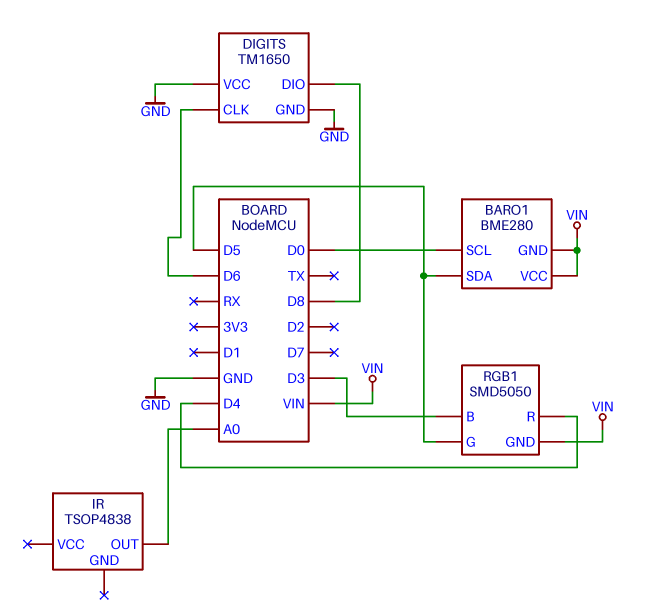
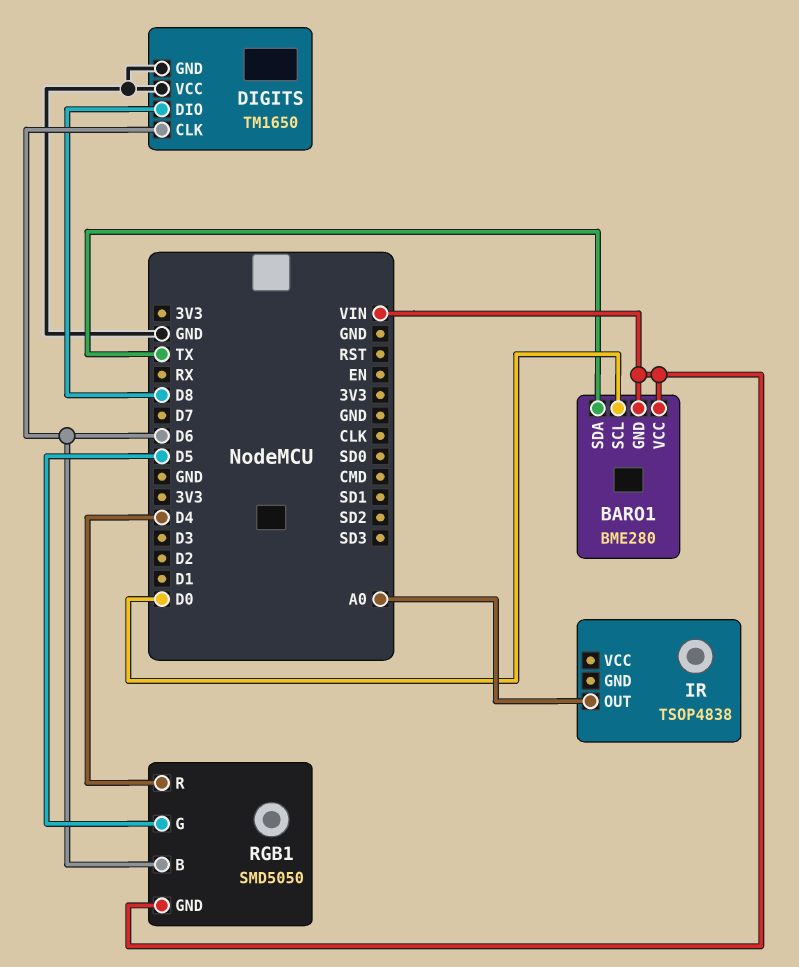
BARO1 pin SDA: D5 -> TX
RGB1 pin B: D3 -> D6

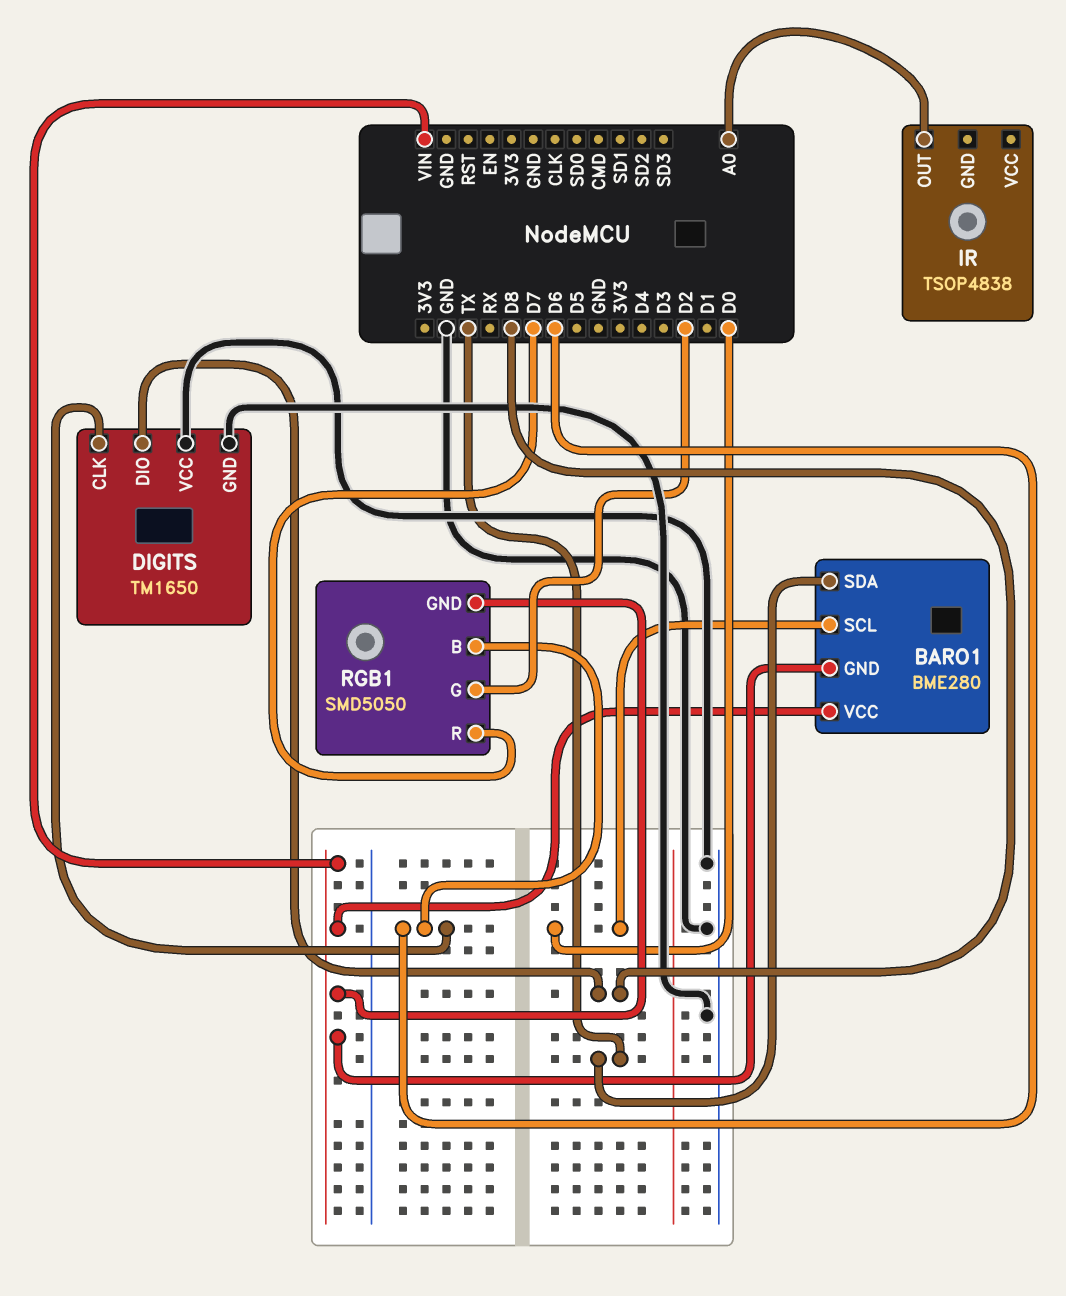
RGB1 pin G: D5 -> D2
RGB1 pin R: D4 -> D7

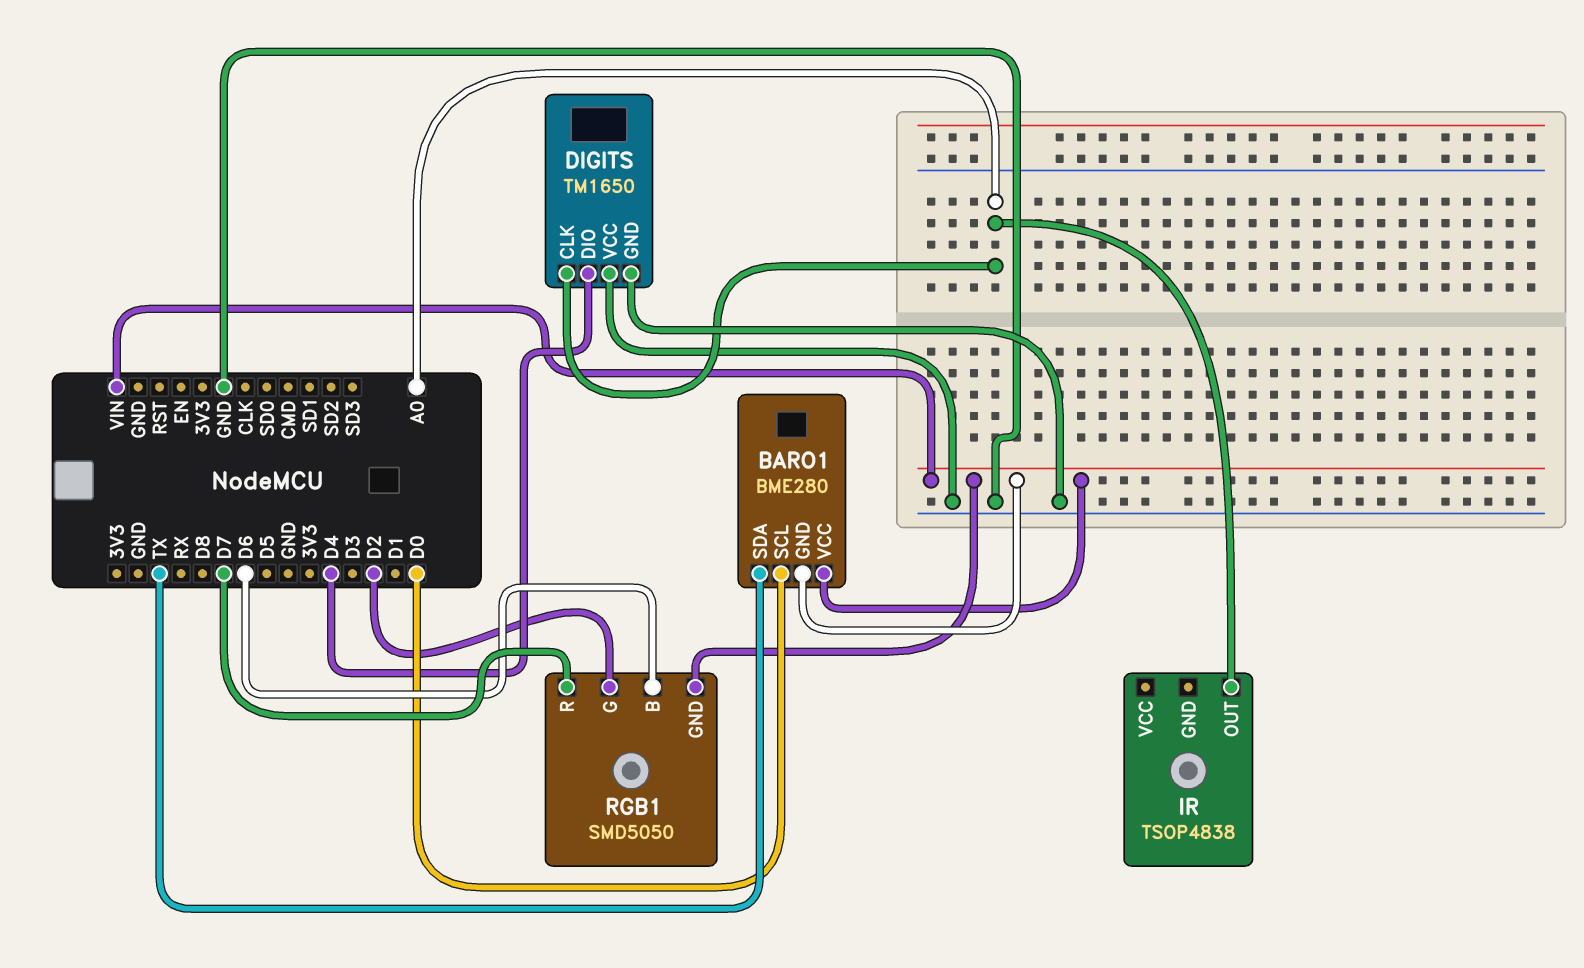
DIGITS pin CLK: D6 -> A0
DIGITS pin DIO: D8 -> D4

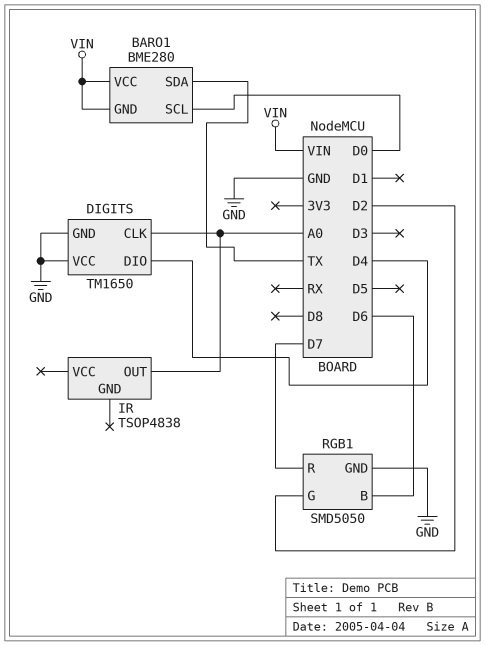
RGB1 pin GND: VIN -> GND

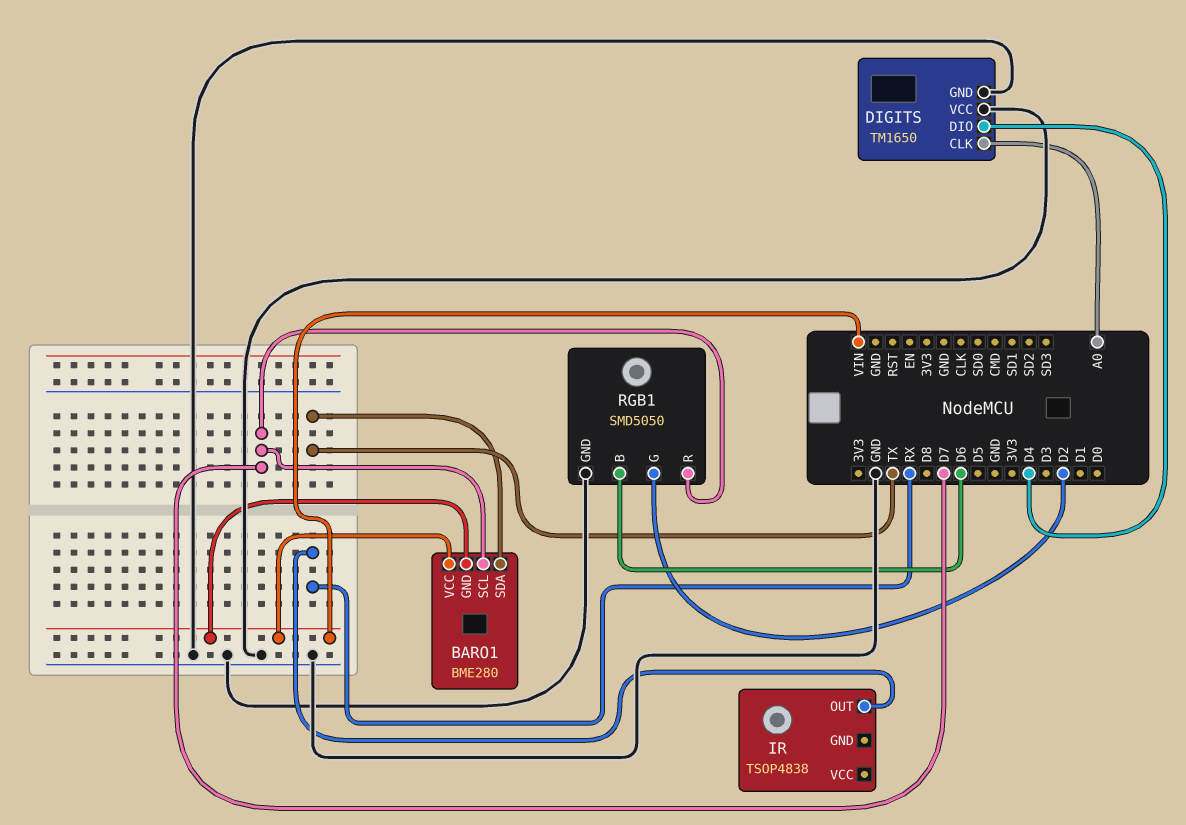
BARO1 pin SCL: D0 -> D7
IR pin OUT: A0 -> RX

